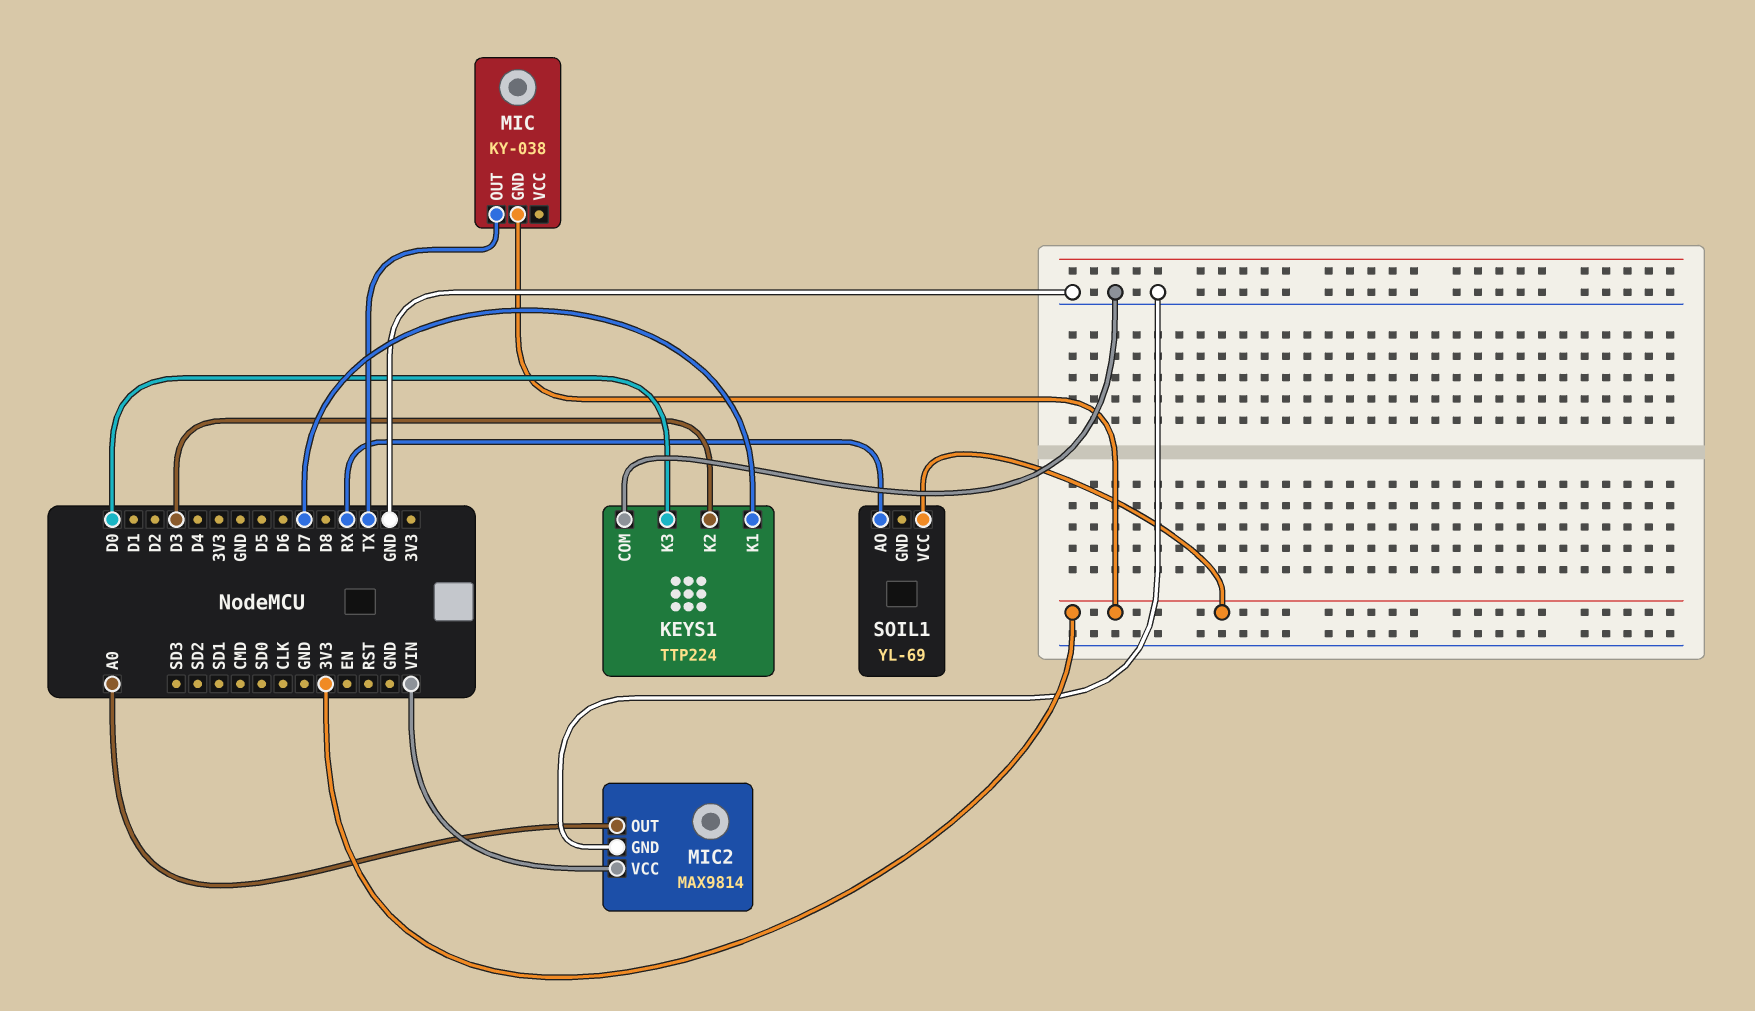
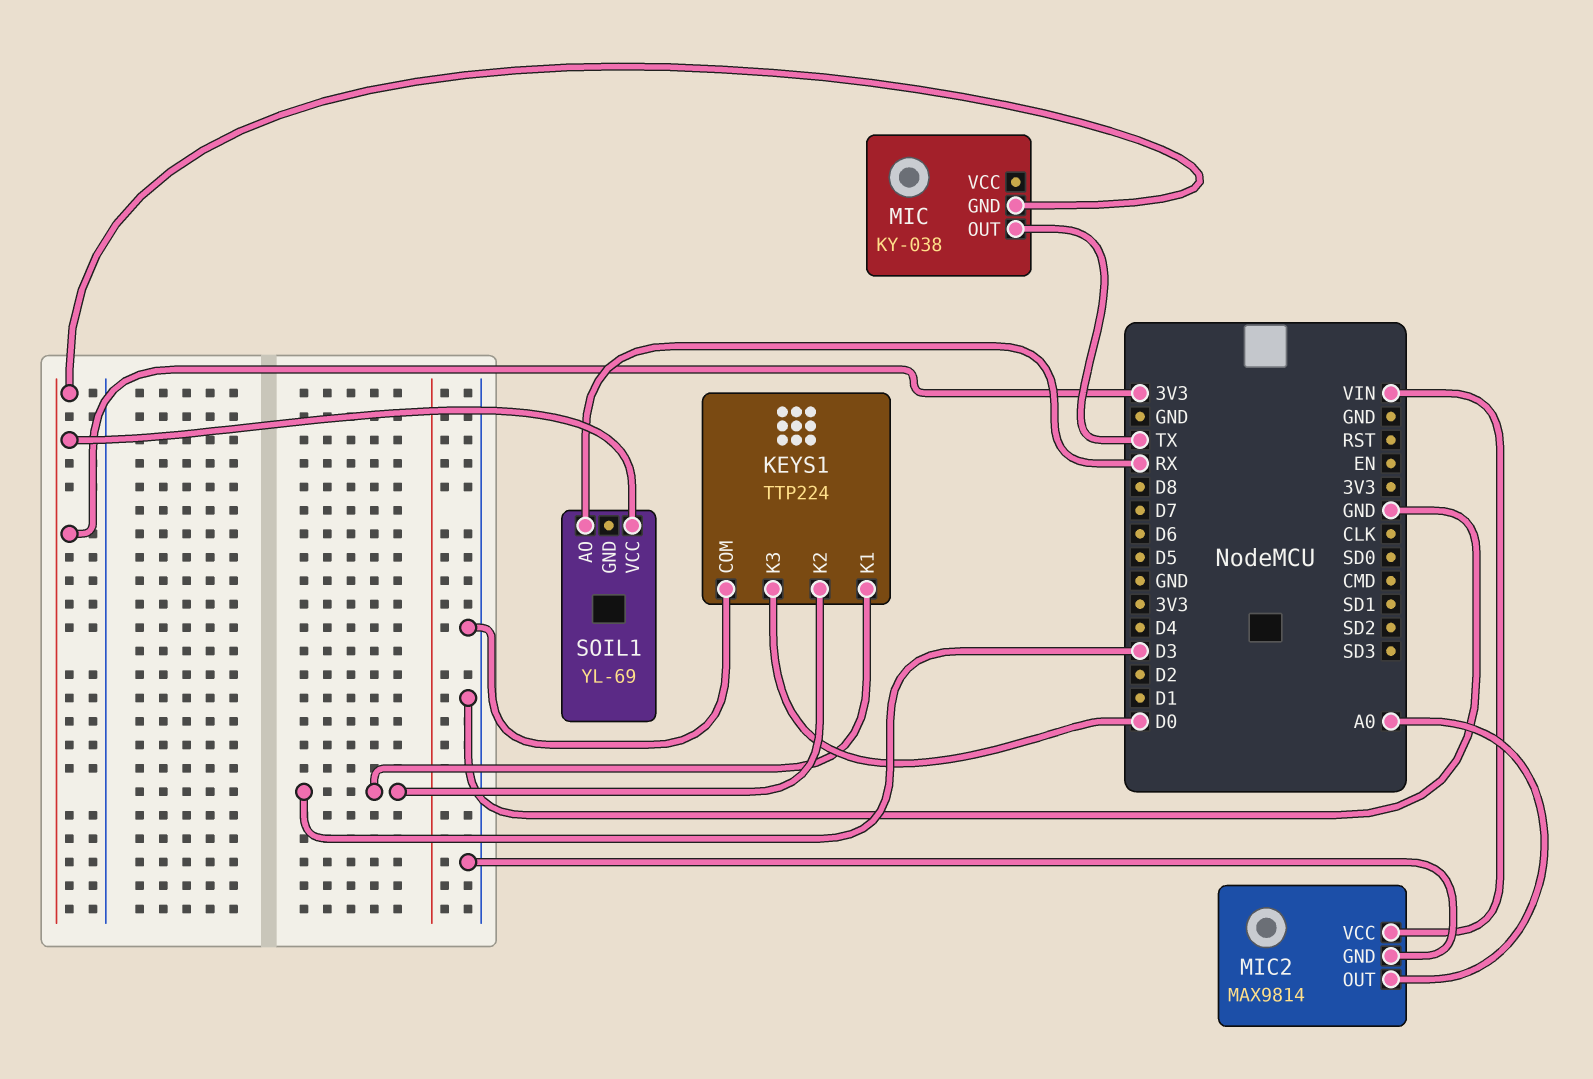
KEYS1 pin K1: D7 -> D3

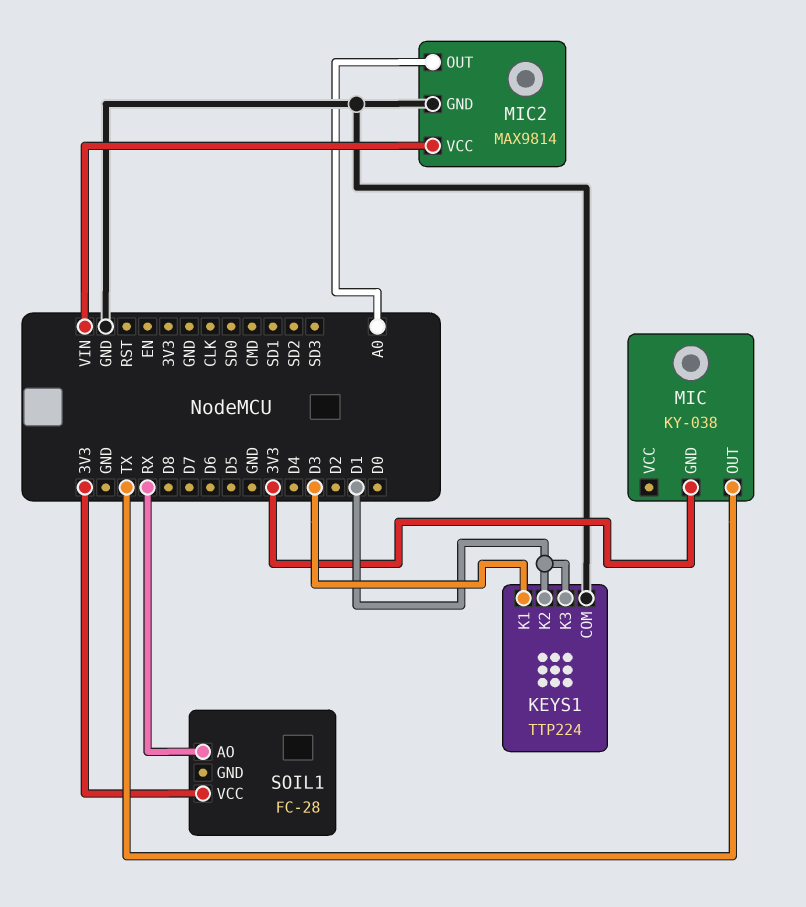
KEYS1 pin K2: D3 -> D1
KEYS1 pin K3: D0 -> D1
SOIL1: YL-69 -> FC-28

